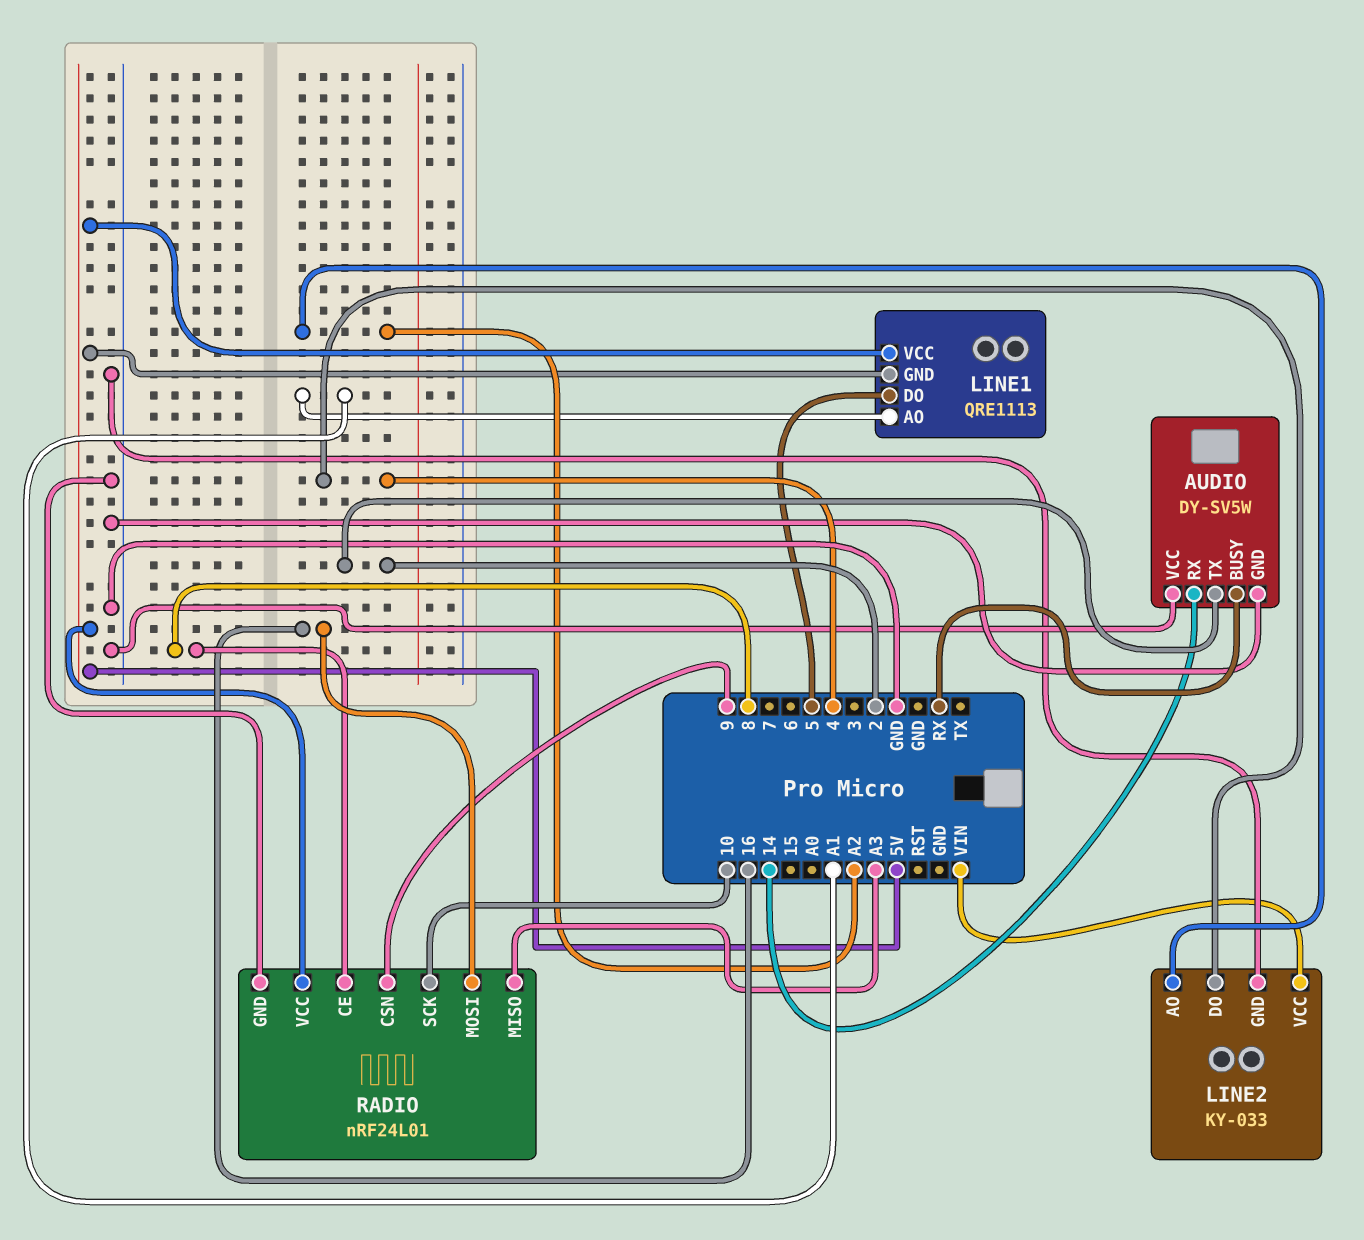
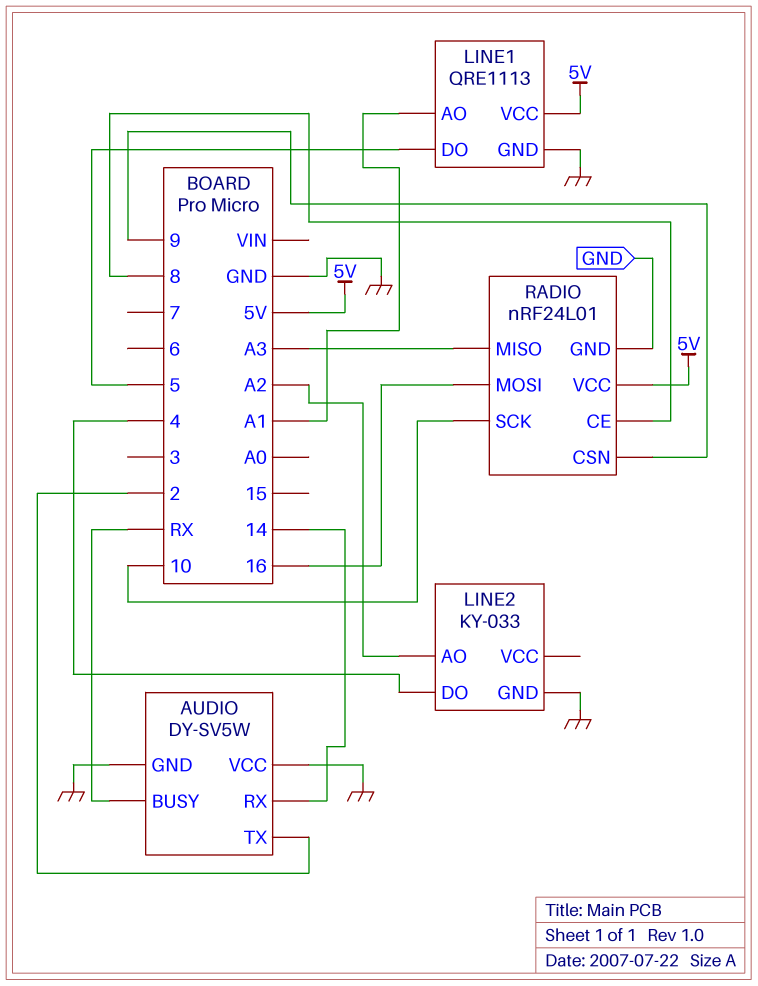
LINE1 pin GND: 5V -> GND
LINE2 pin VCC: VIN -> none

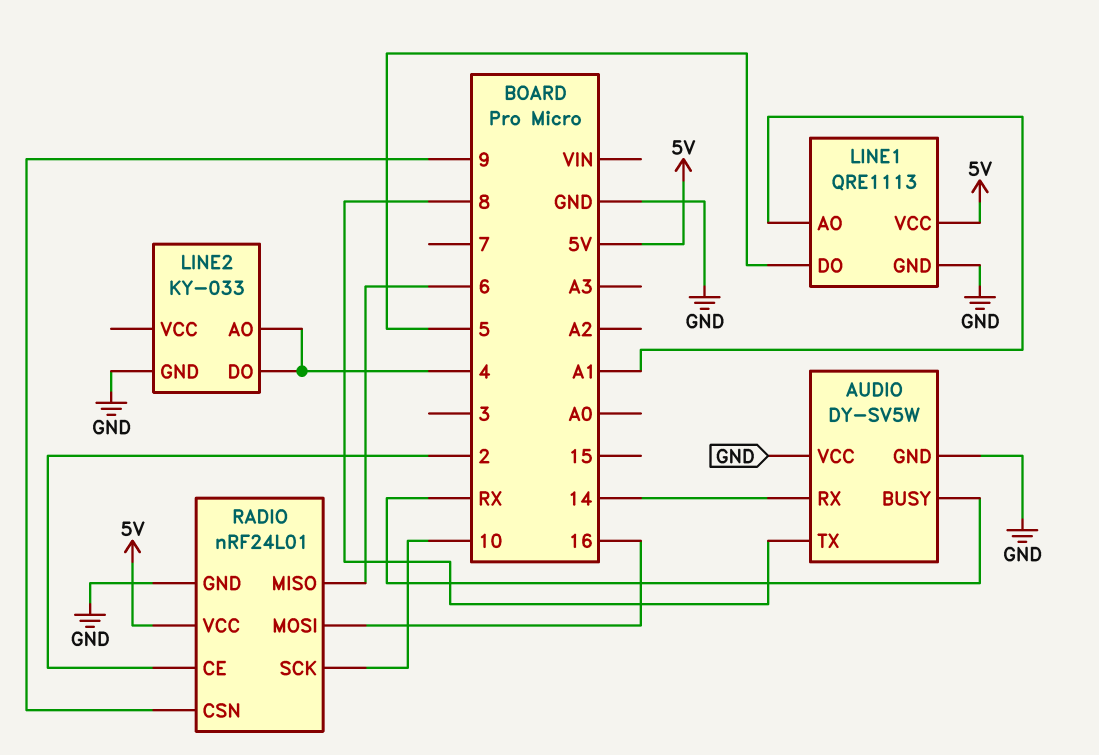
AUDIO pin TX: 2 -> 8
LINE2 pin AO: A2 -> 4
RADIO pin CE: 8 -> 2
RADIO pin MISO: A3 -> 6

